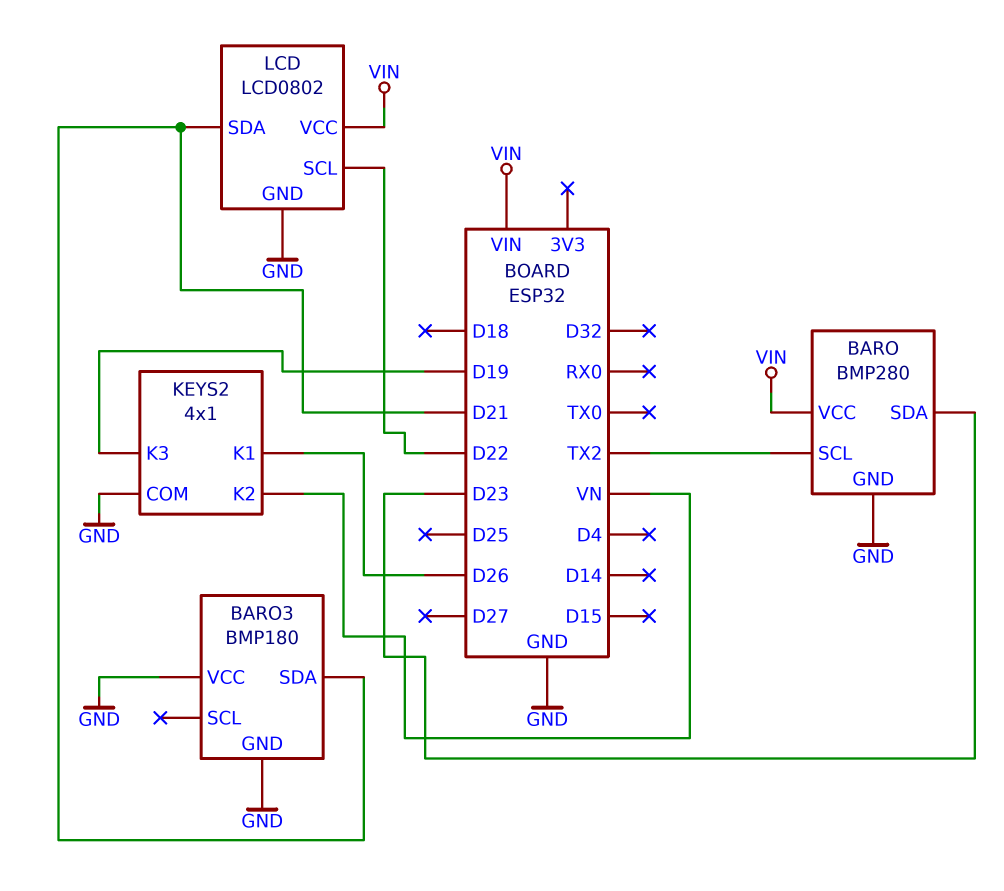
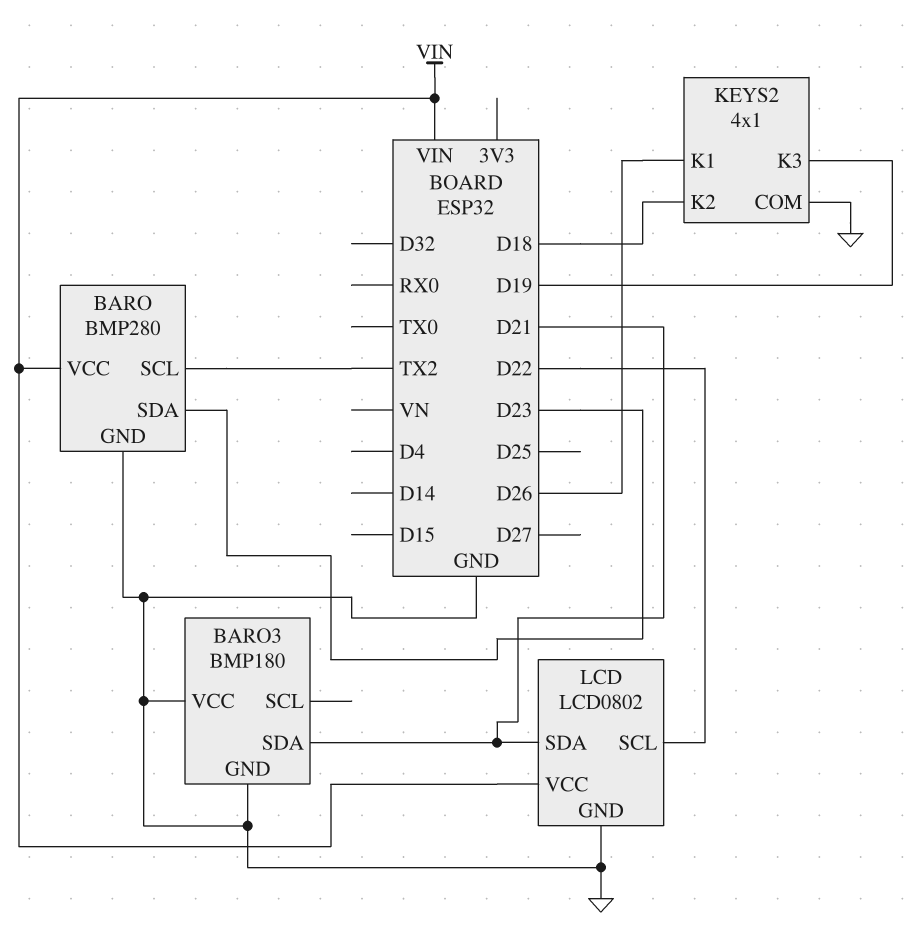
KEYS2 pin K2: VN -> D18

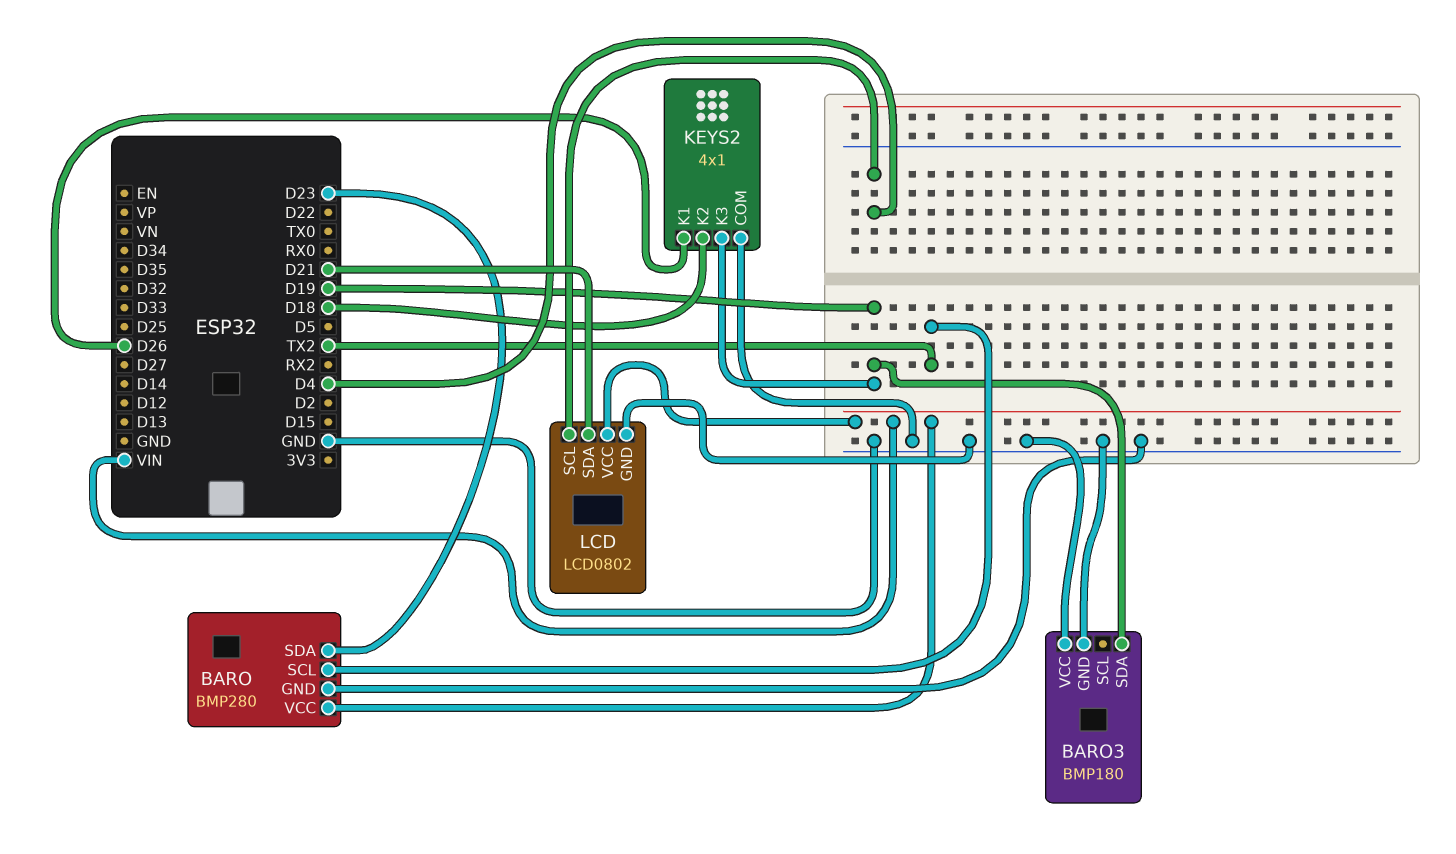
BARO3 pin SDA: D21 -> D19
LCD pin SCL: D22 -> D4

